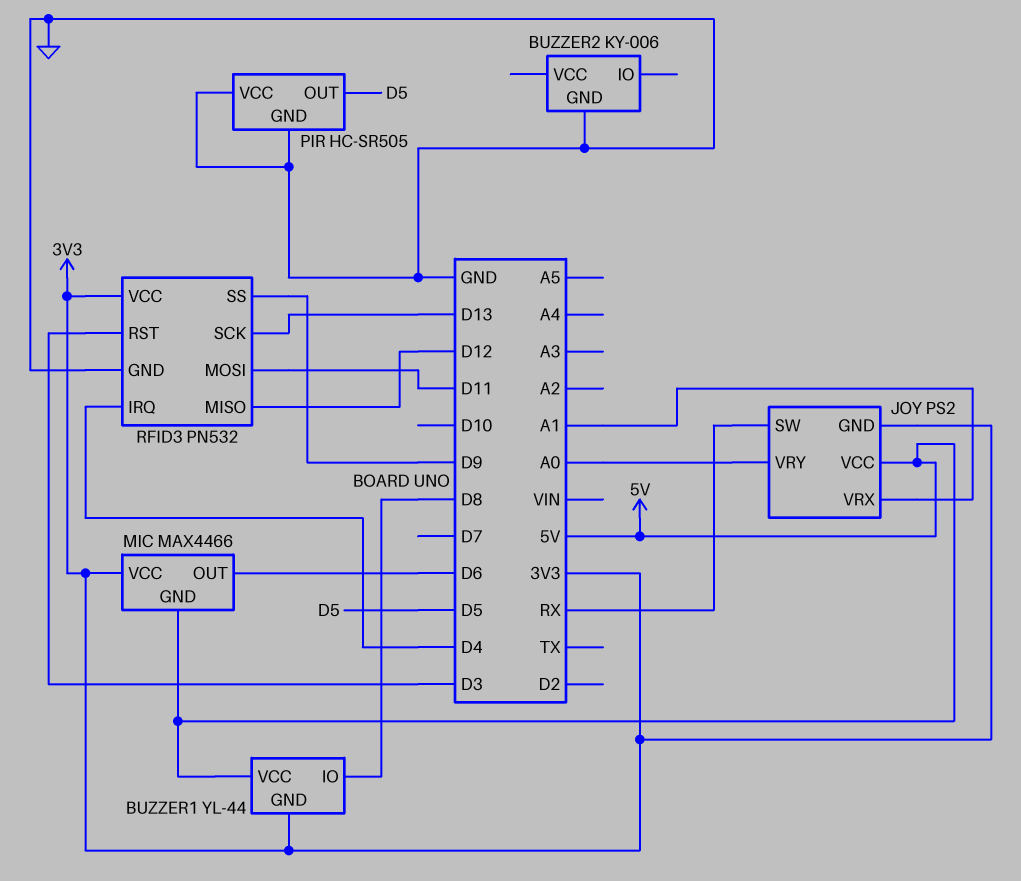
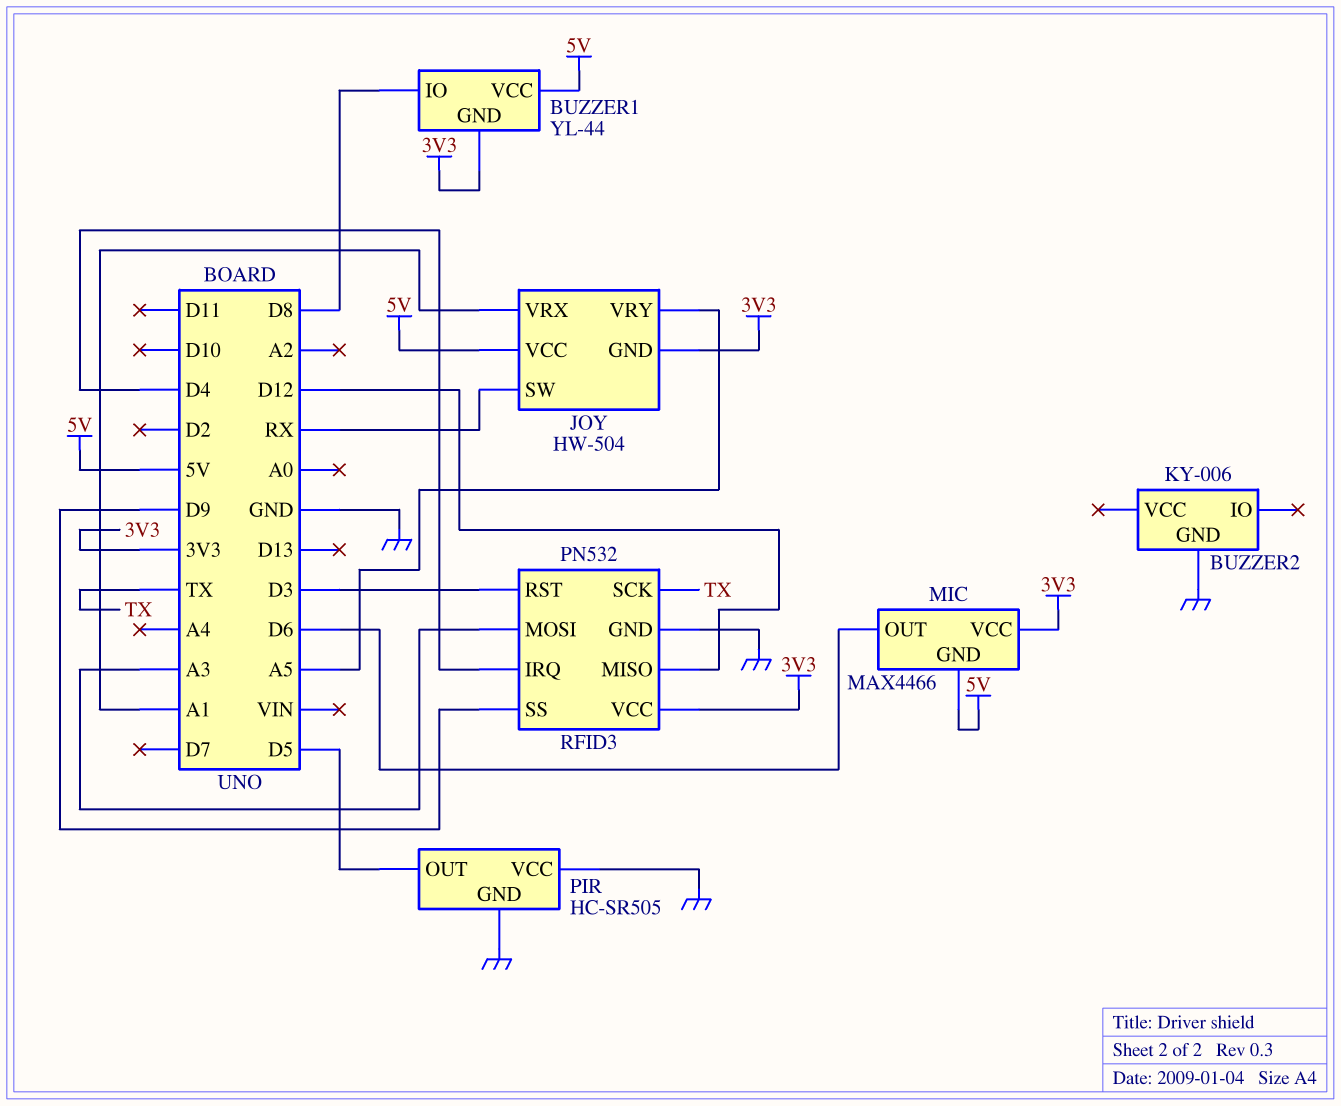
JOY: PS2 -> HW-504
JOY pin VRY: A0 -> A5
RFID3 pin MOSI: D11 -> A3
RFID3 pin SCK: D13 -> TX

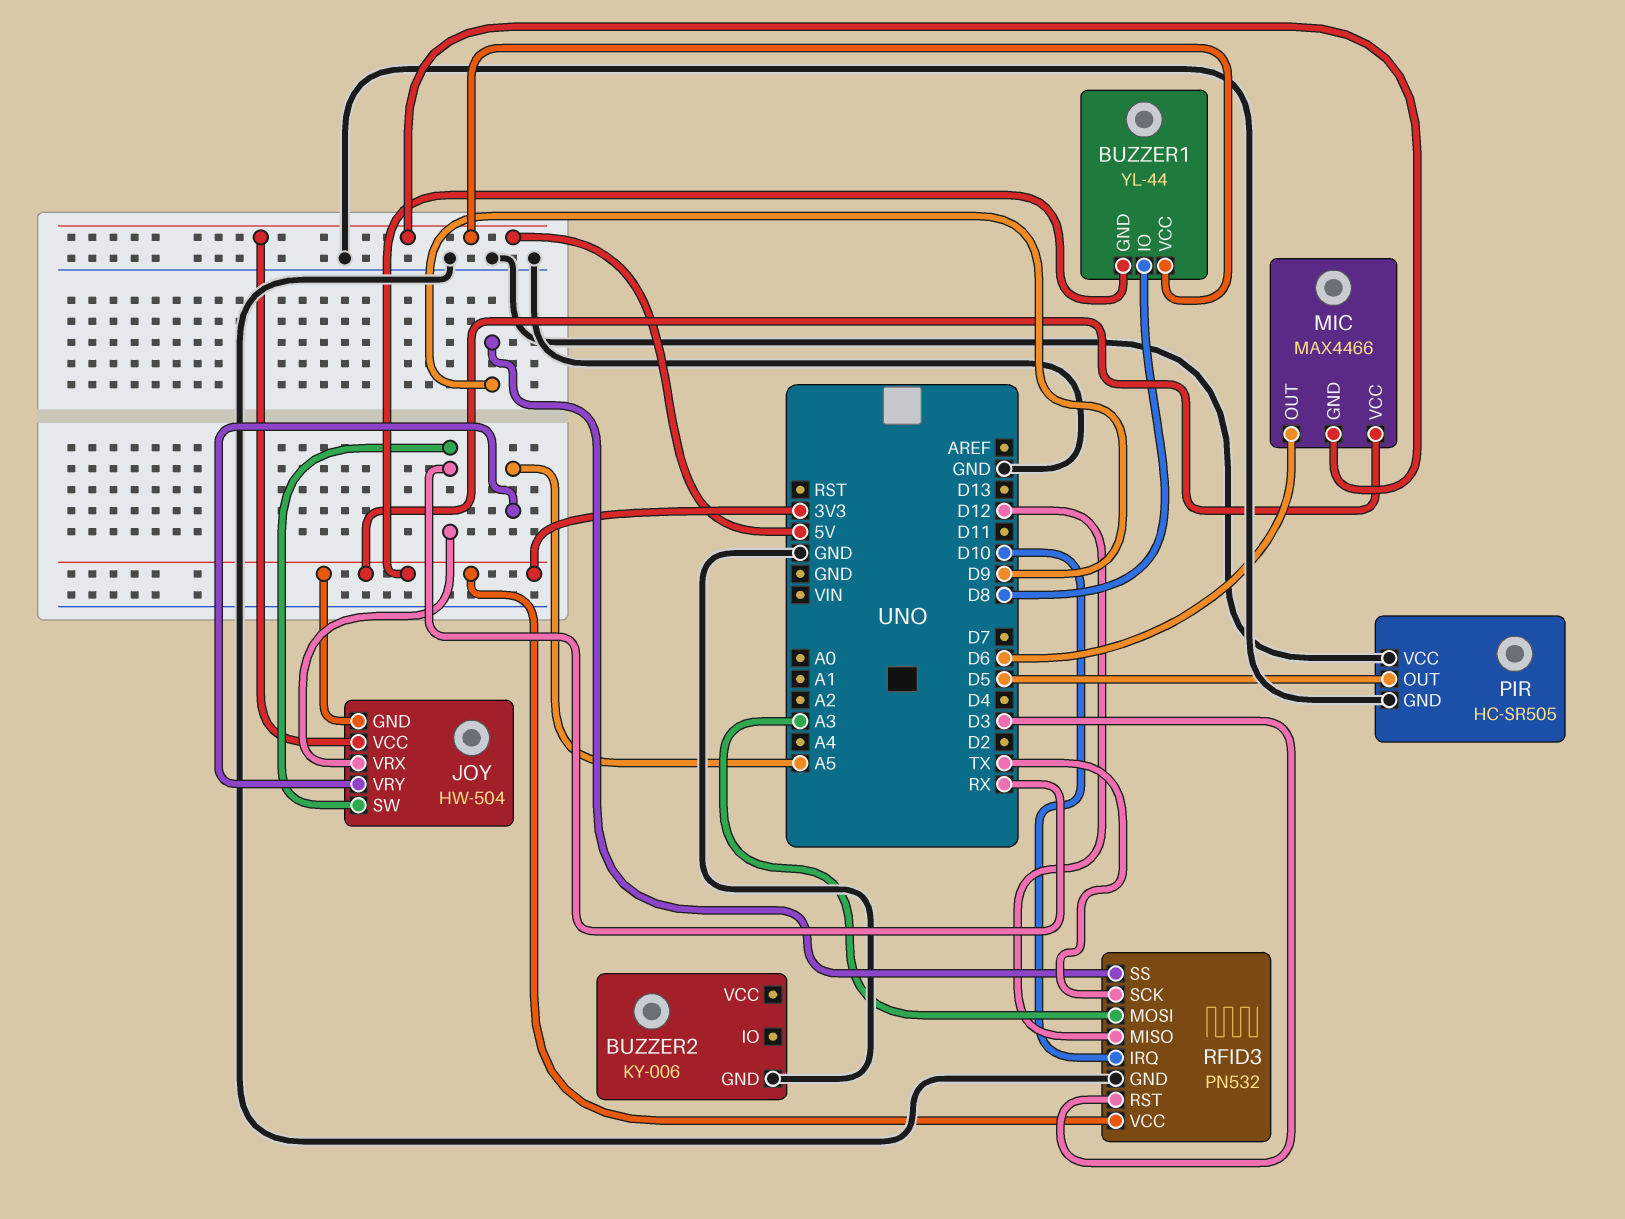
JOY pin VRX: A1 -> RX
RFID3 pin IRQ: D4 -> D10

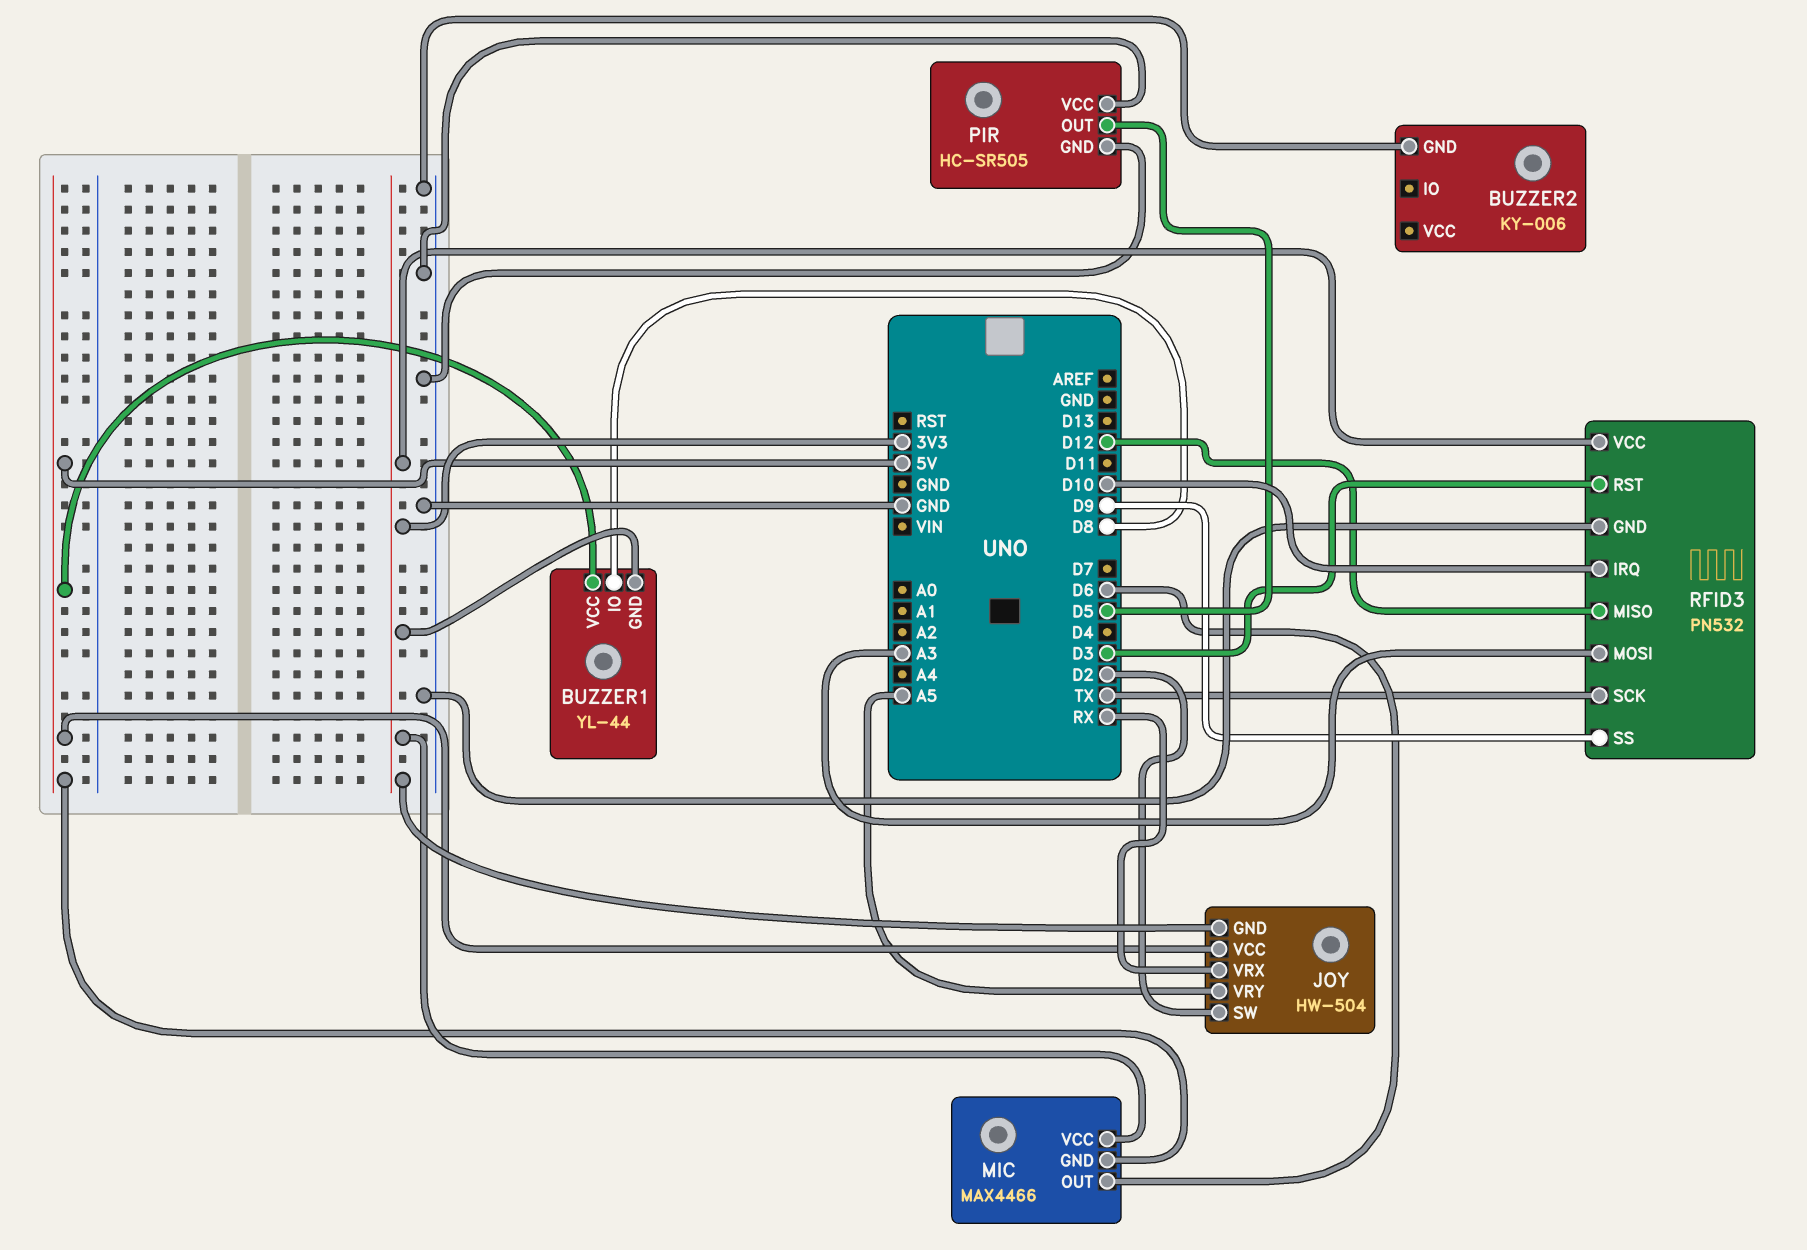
JOY pin SW: RX -> D2

